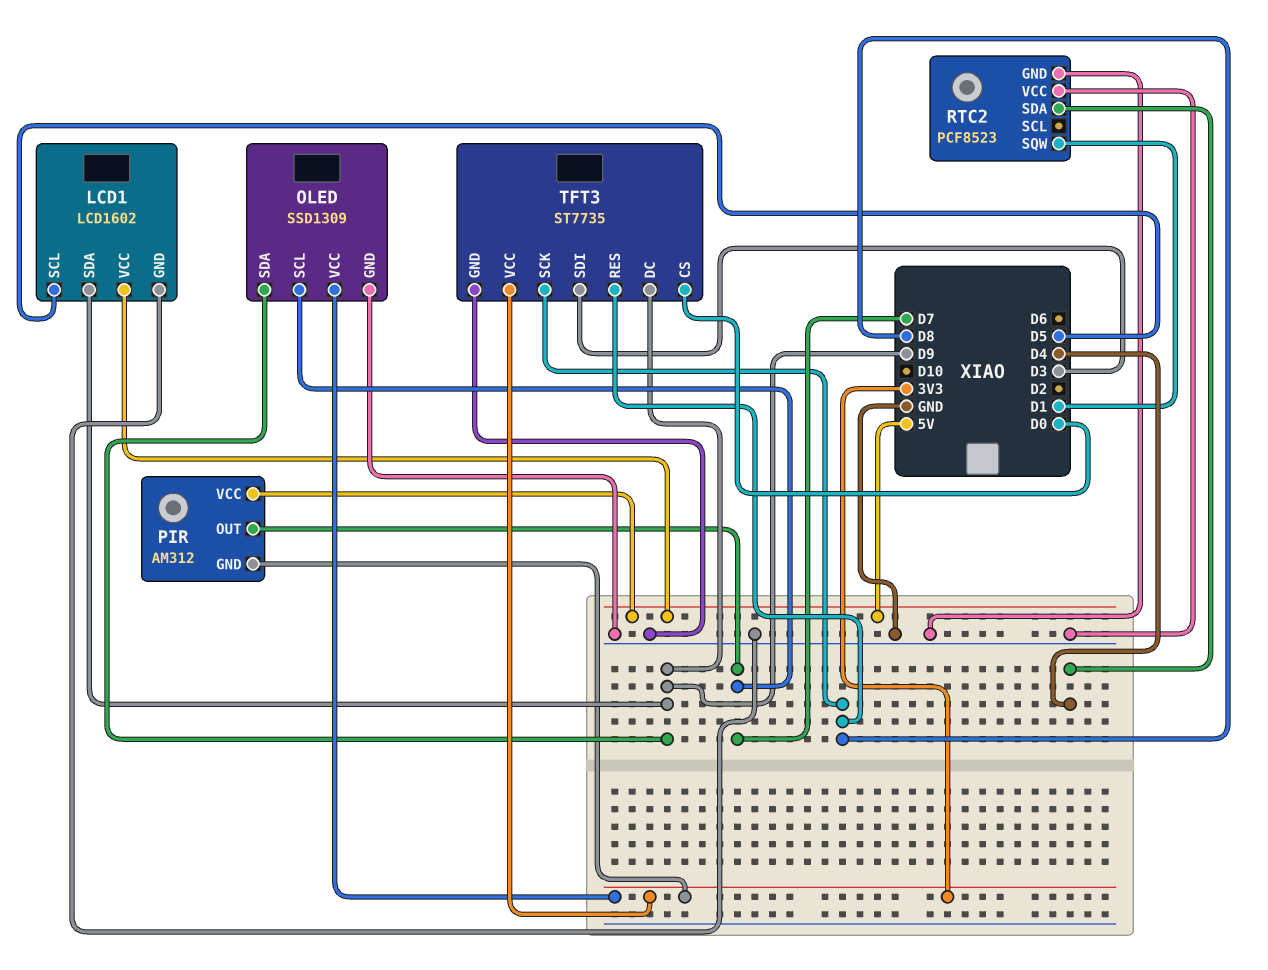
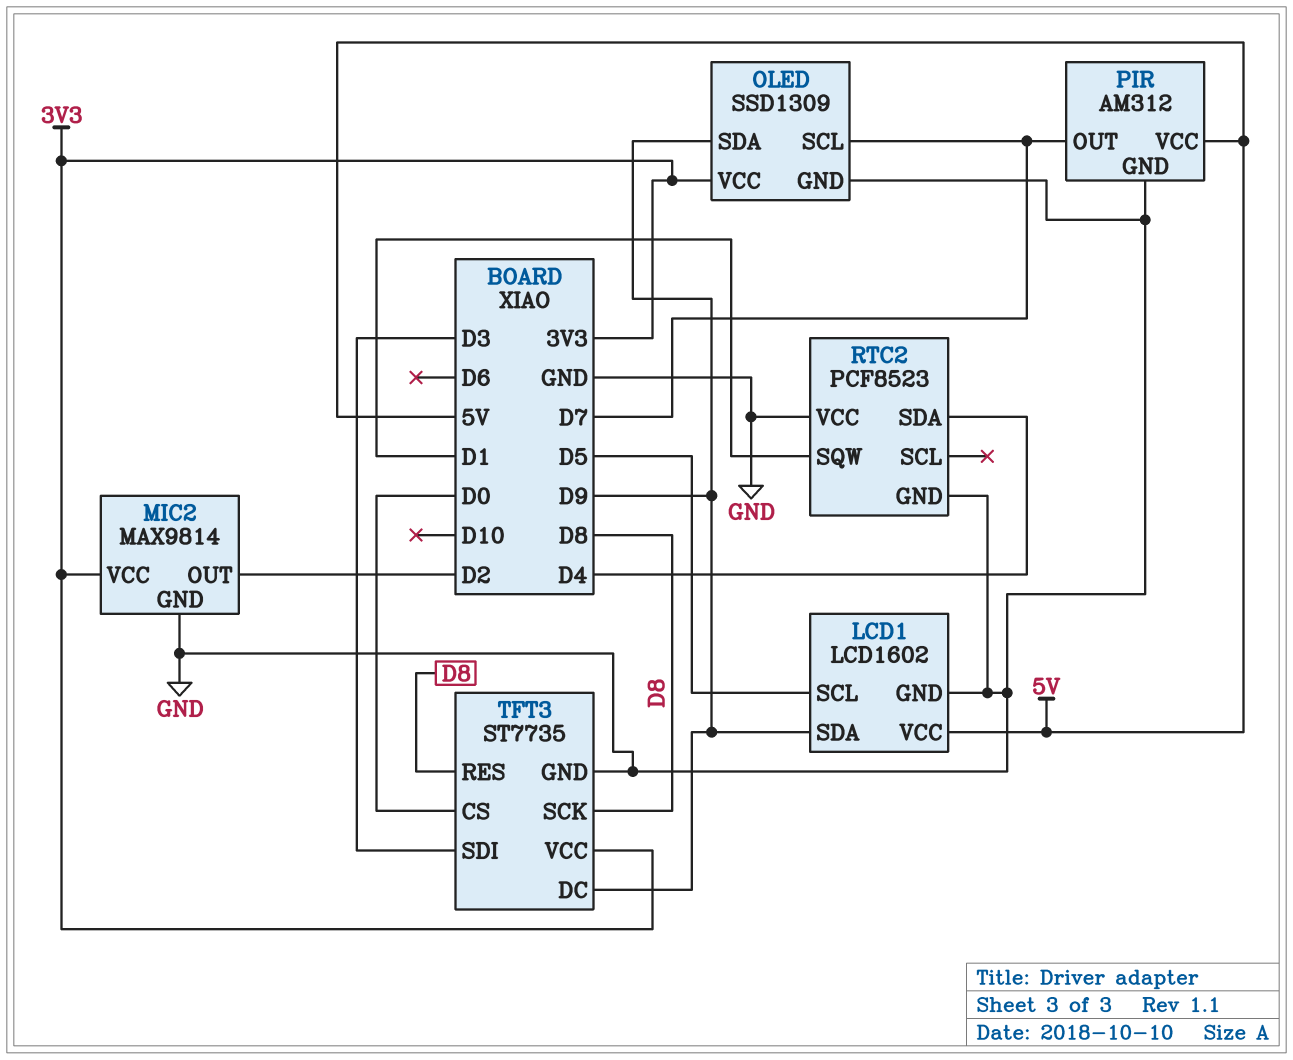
MIC2: none -> MAX9814
MIC2 pin GND: none -> GND
MIC2 pin OUT: none -> D2
MIC2 pin VCC: none -> 3V3
PIR pin GND: 3V3 -> GND

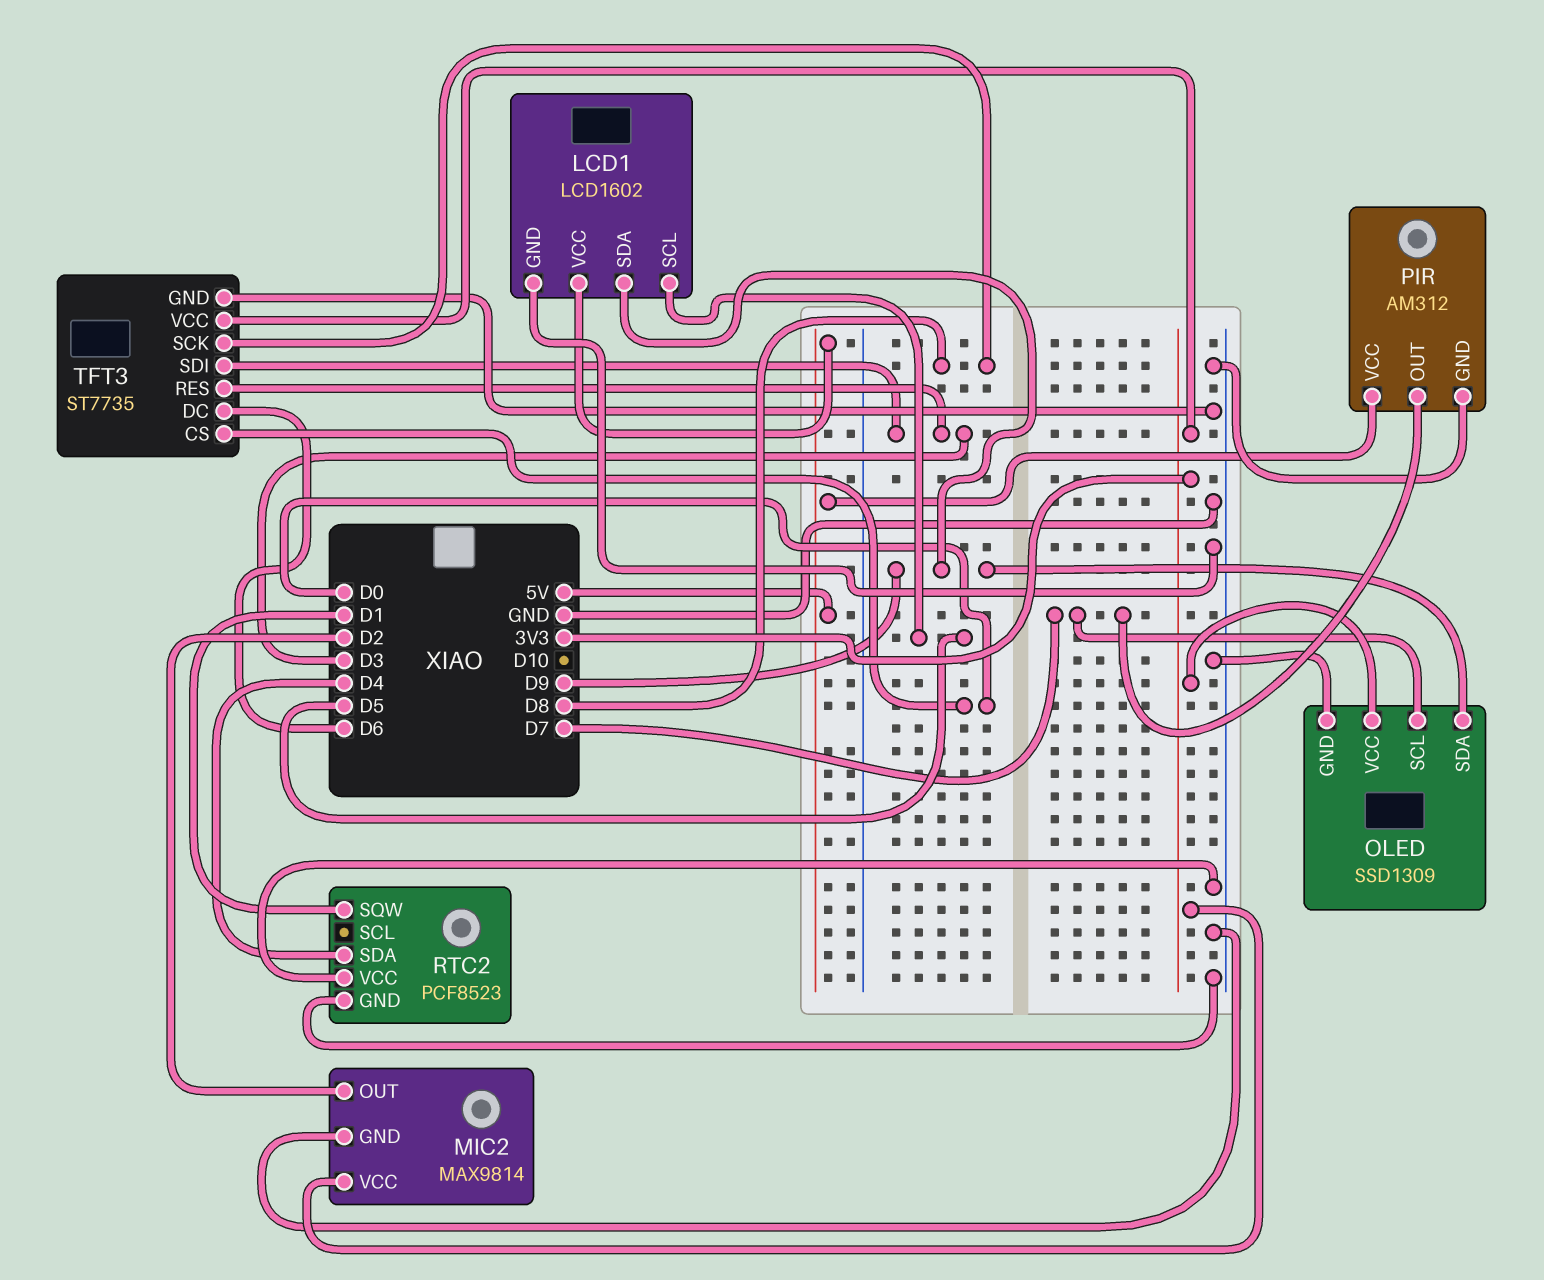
TFT3 pin DC: D9 -> D6
TFT3 pin RES: D8 -> D3

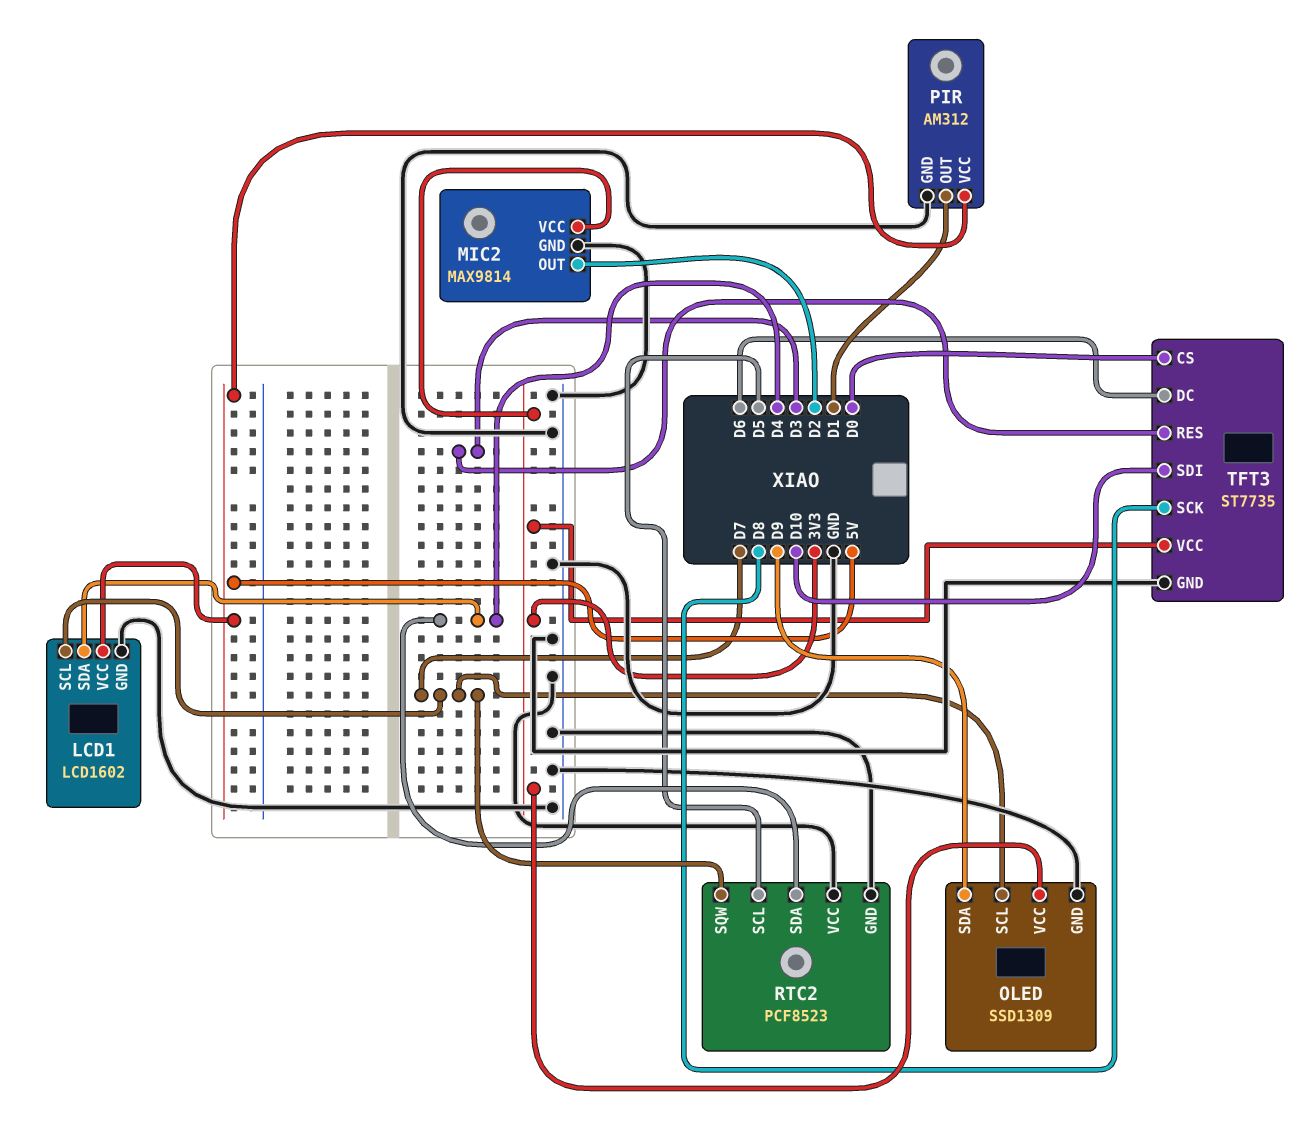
LCD1 pin SCL: D5 -> D7
LCD1 pin SDA: D9 -> D4
PIR pin OUT: D7 -> D1
RTC2 pin SCL: none -> D5
RTC2 pin SQW: D1 -> D7
TFT3 pin SDI: D3 -> D10

